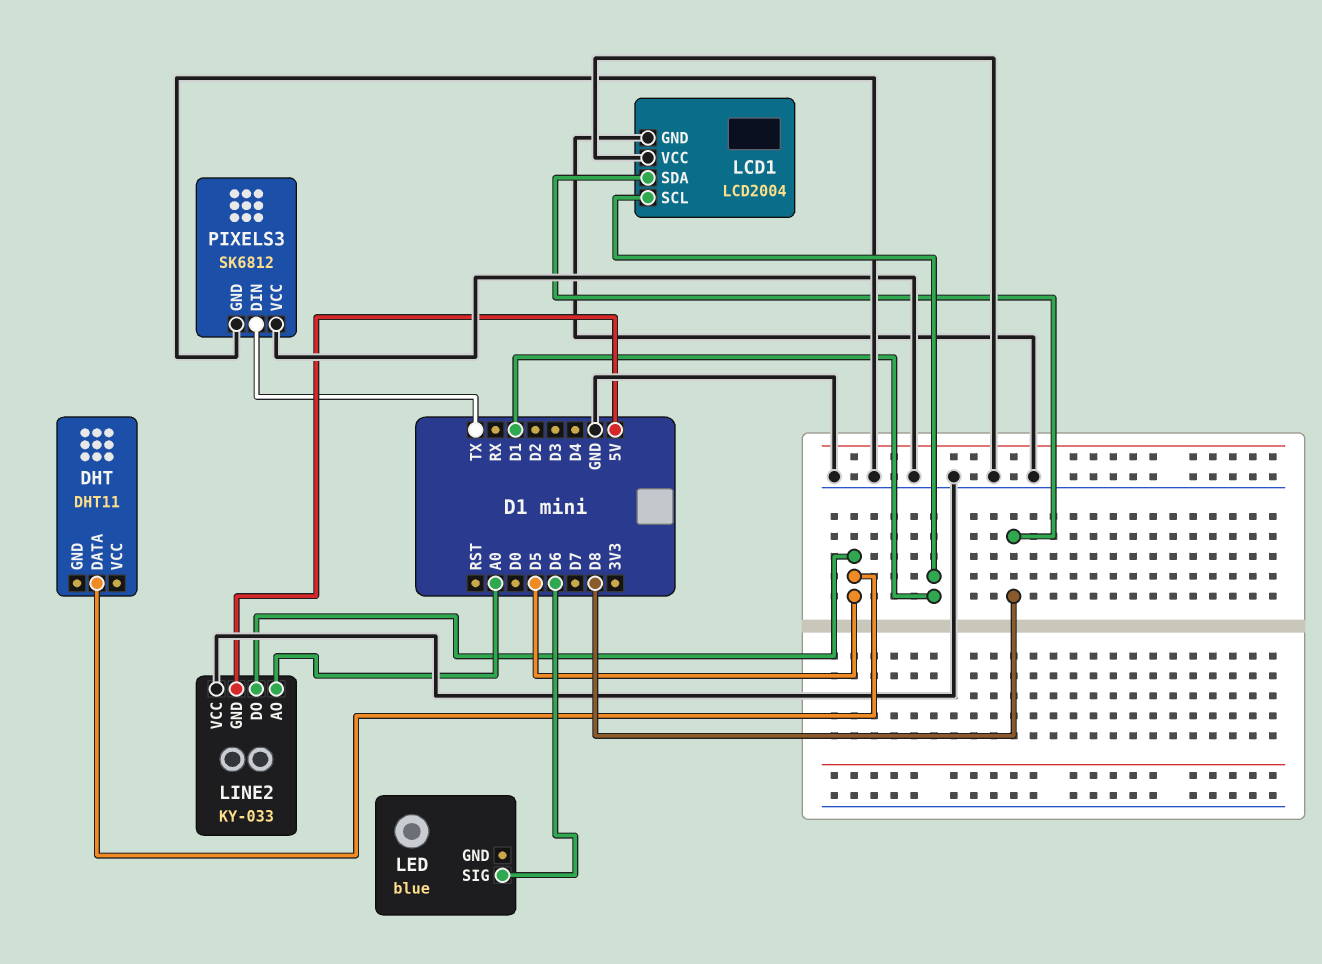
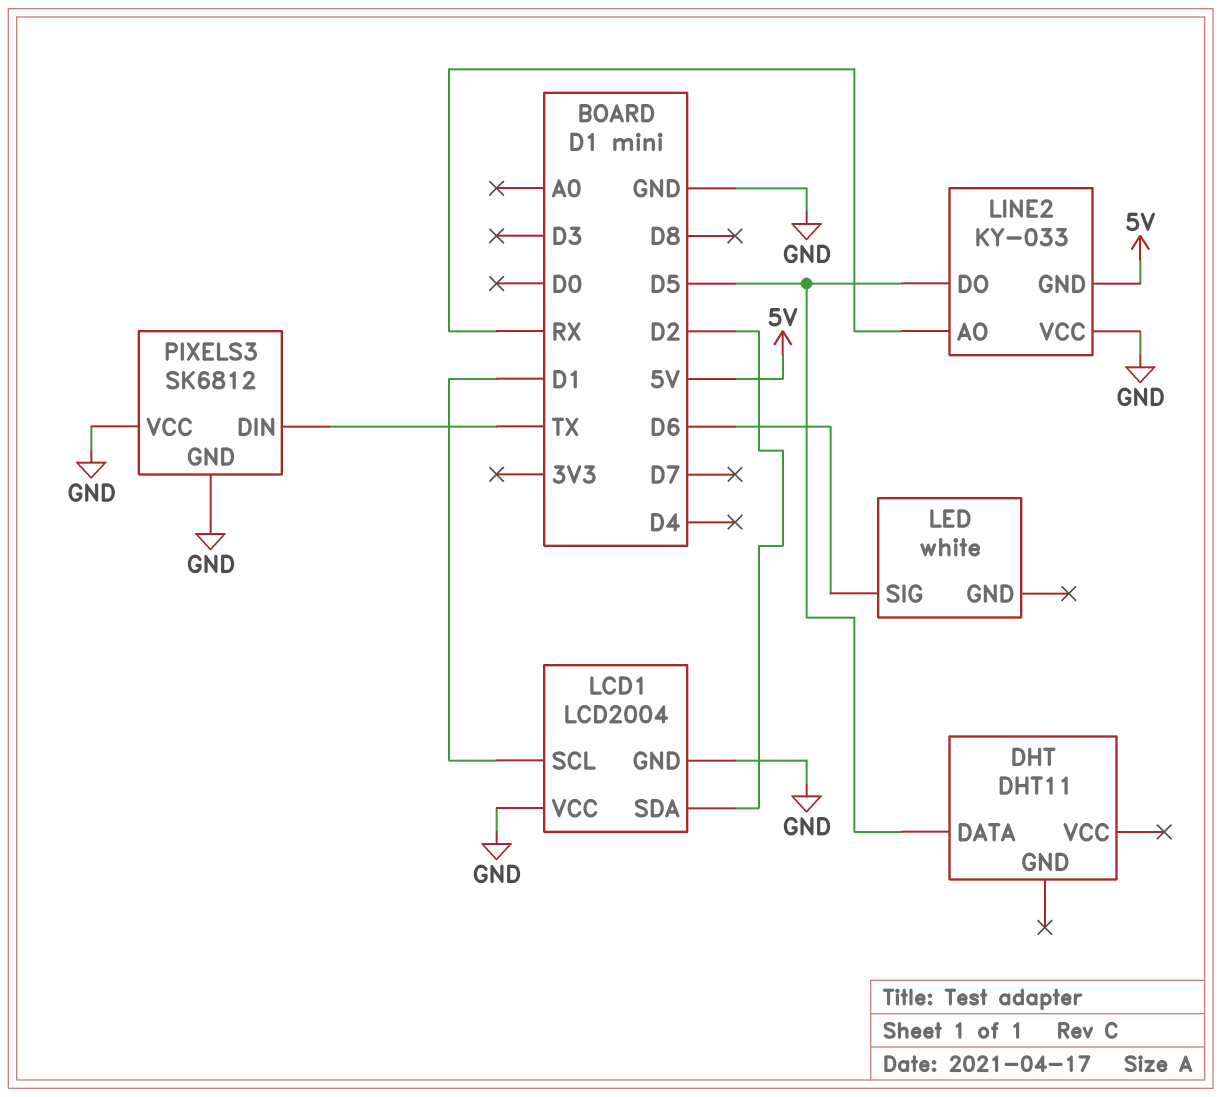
LCD1 pin SDA: D8 -> D2
LED: blue -> white
LINE2 pin AO: A0 -> RX

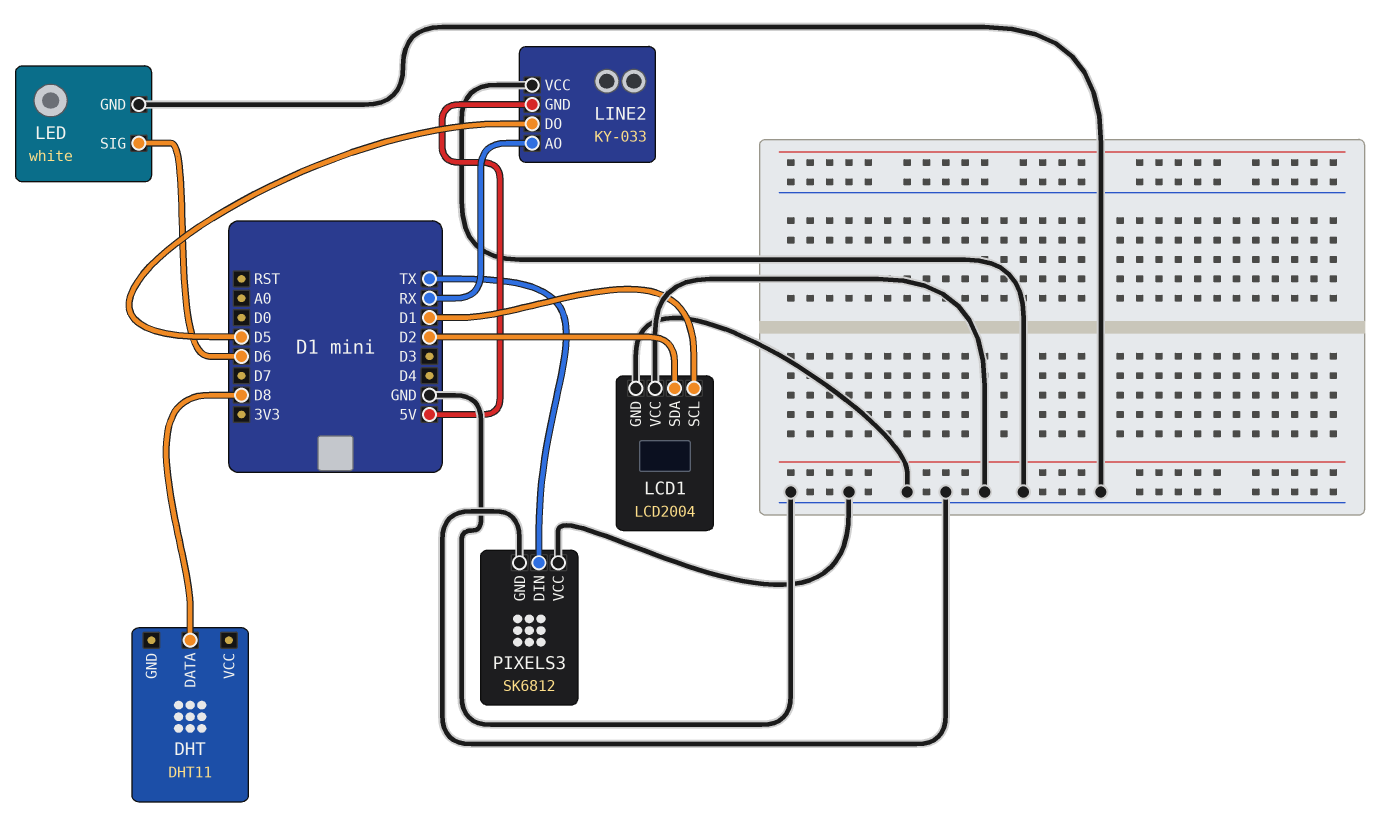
DHT pin DATA: D5 -> D8
LED pin GND: none -> GND

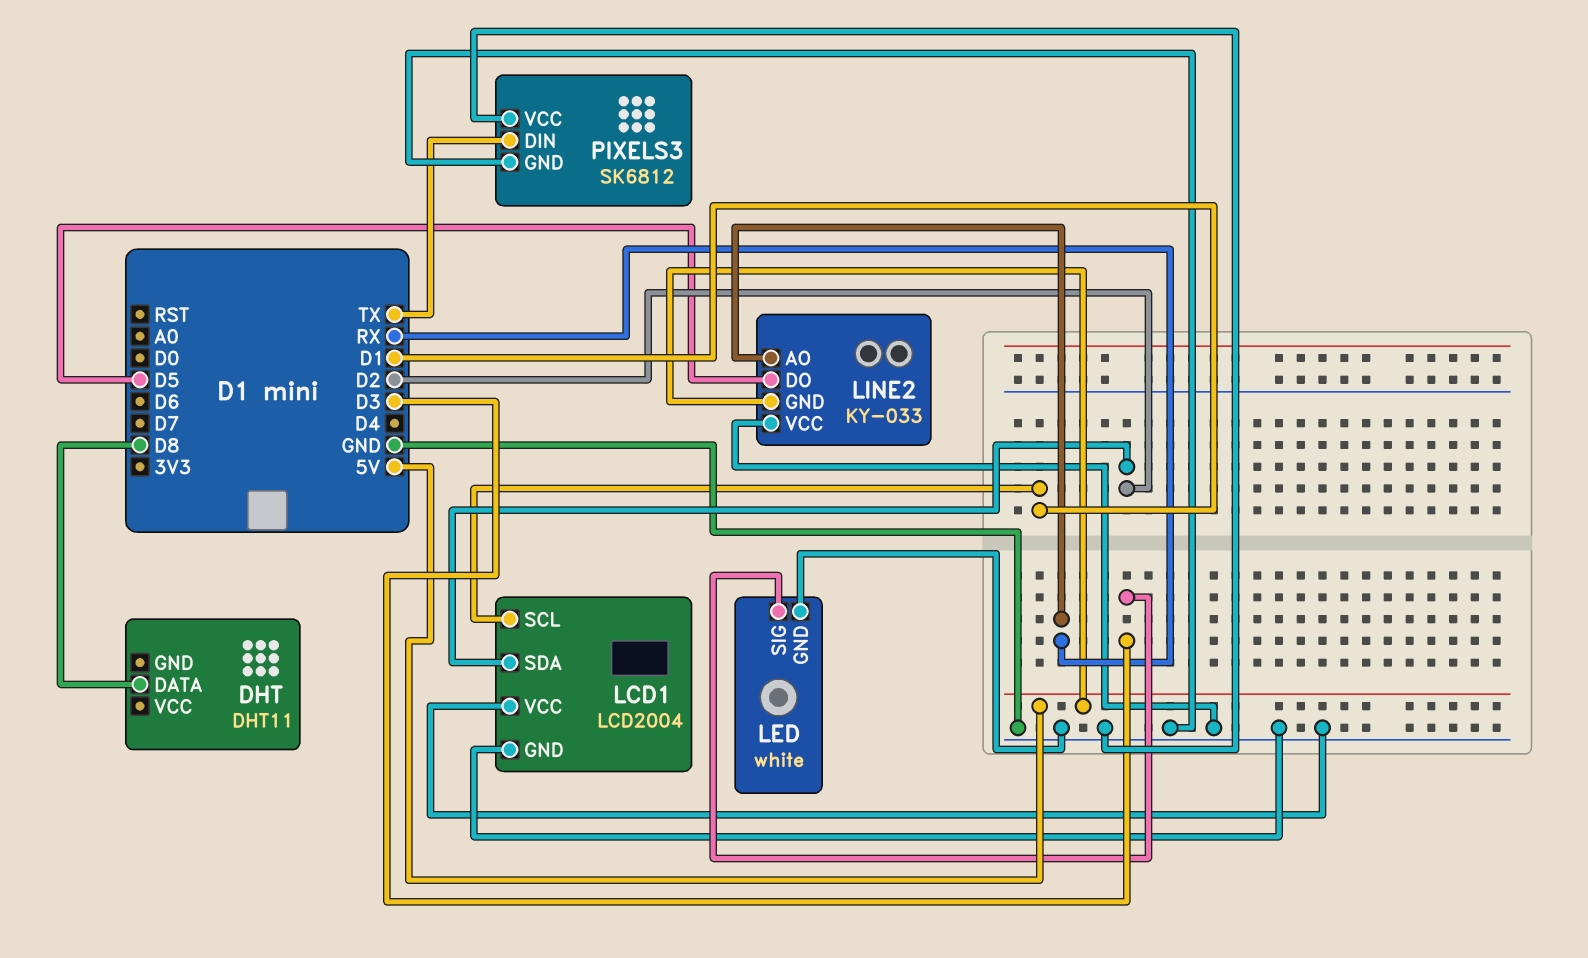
LED pin SIG: D6 -> D3

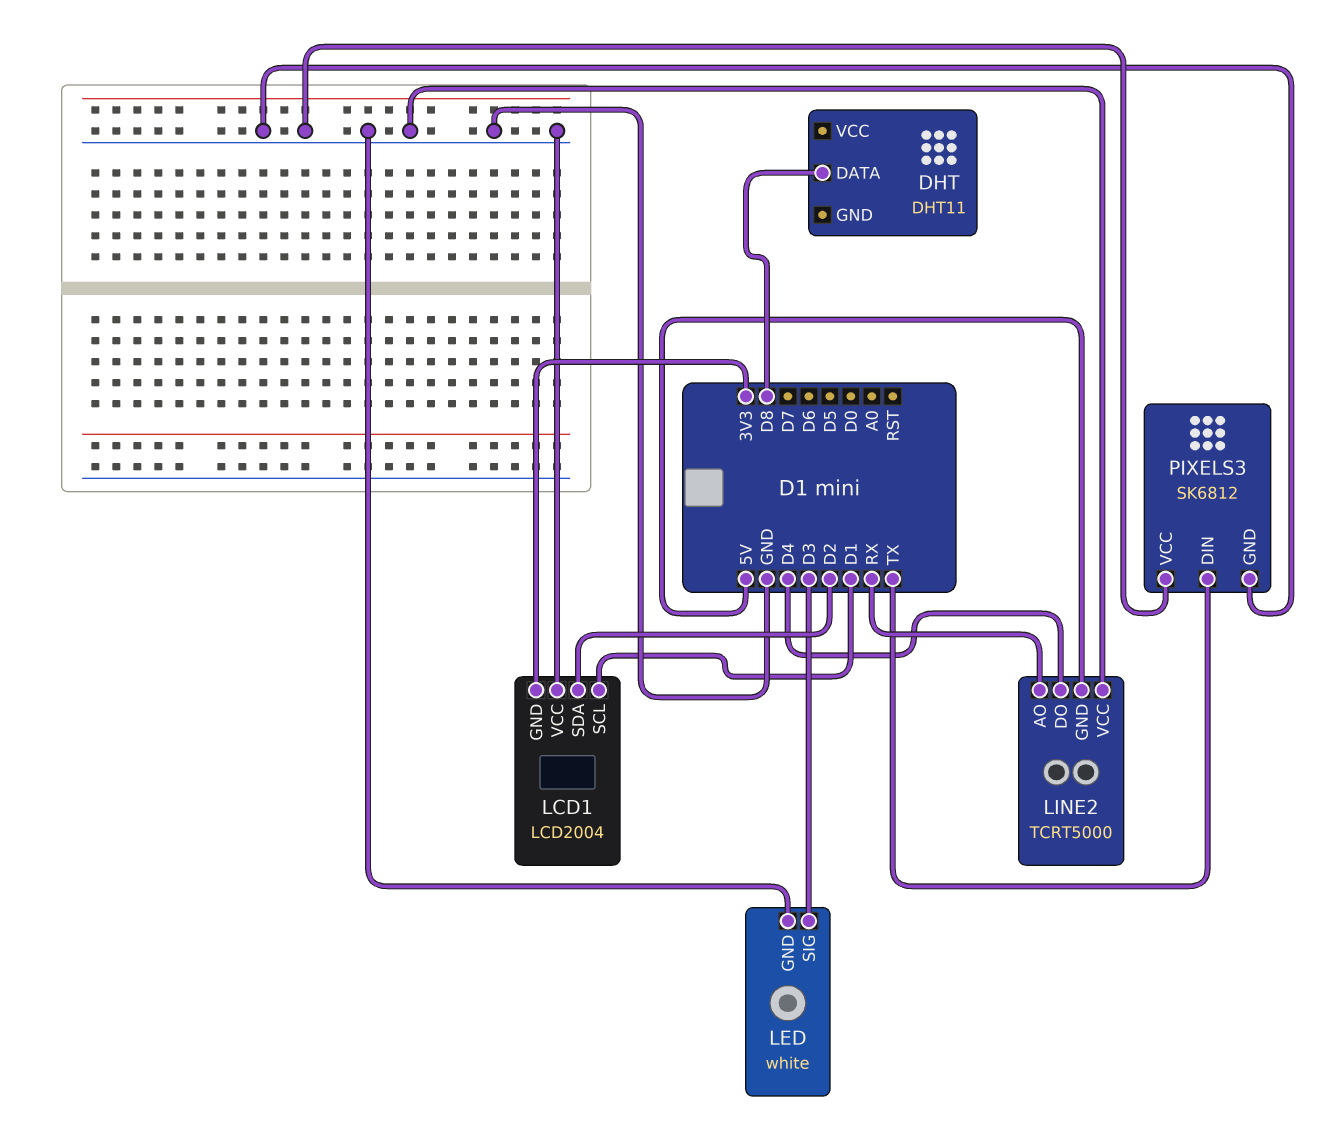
LCD1 pin GND: GND -> 3V3
LINE2: KY-033 -> TCRT5000
LINE2 pin DO: D5 -> D4

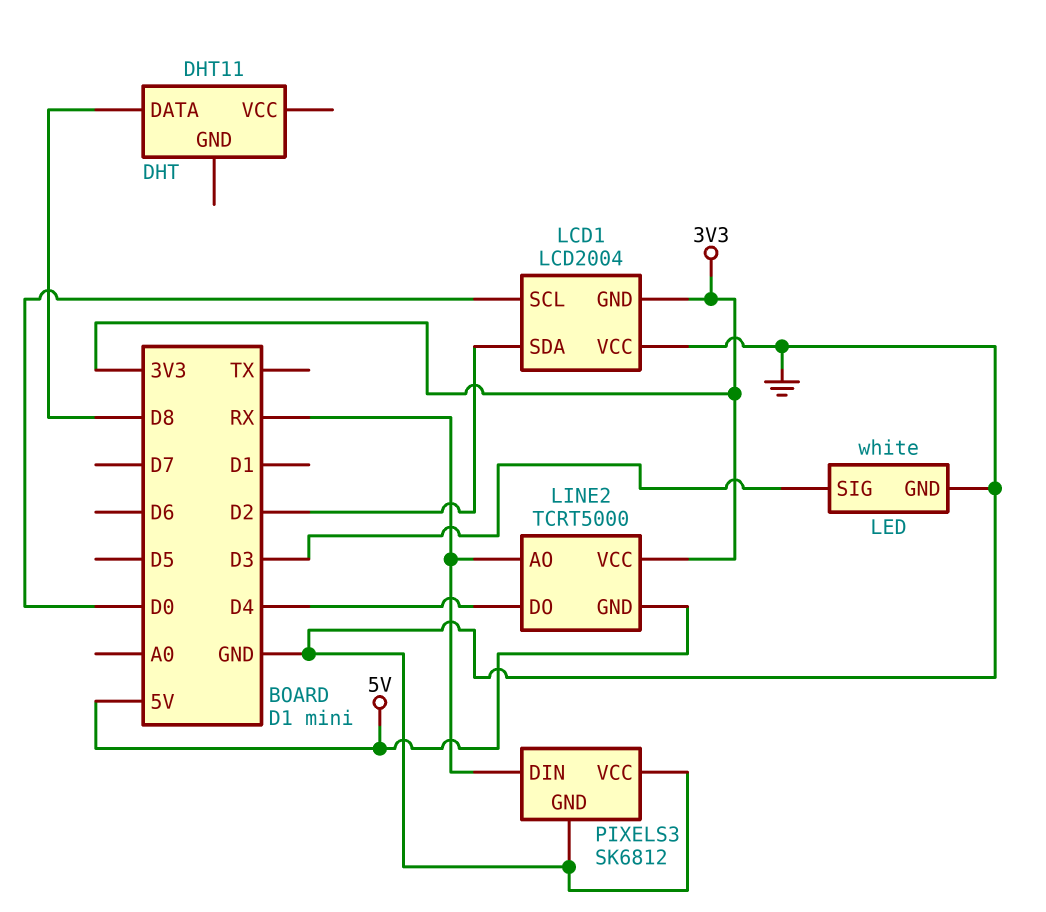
LCD1 pin SCL: D1 -> D0
LINE2 pin VCC: GND -> 3V3
PIXELS3 pin DIN: TX -> RX

